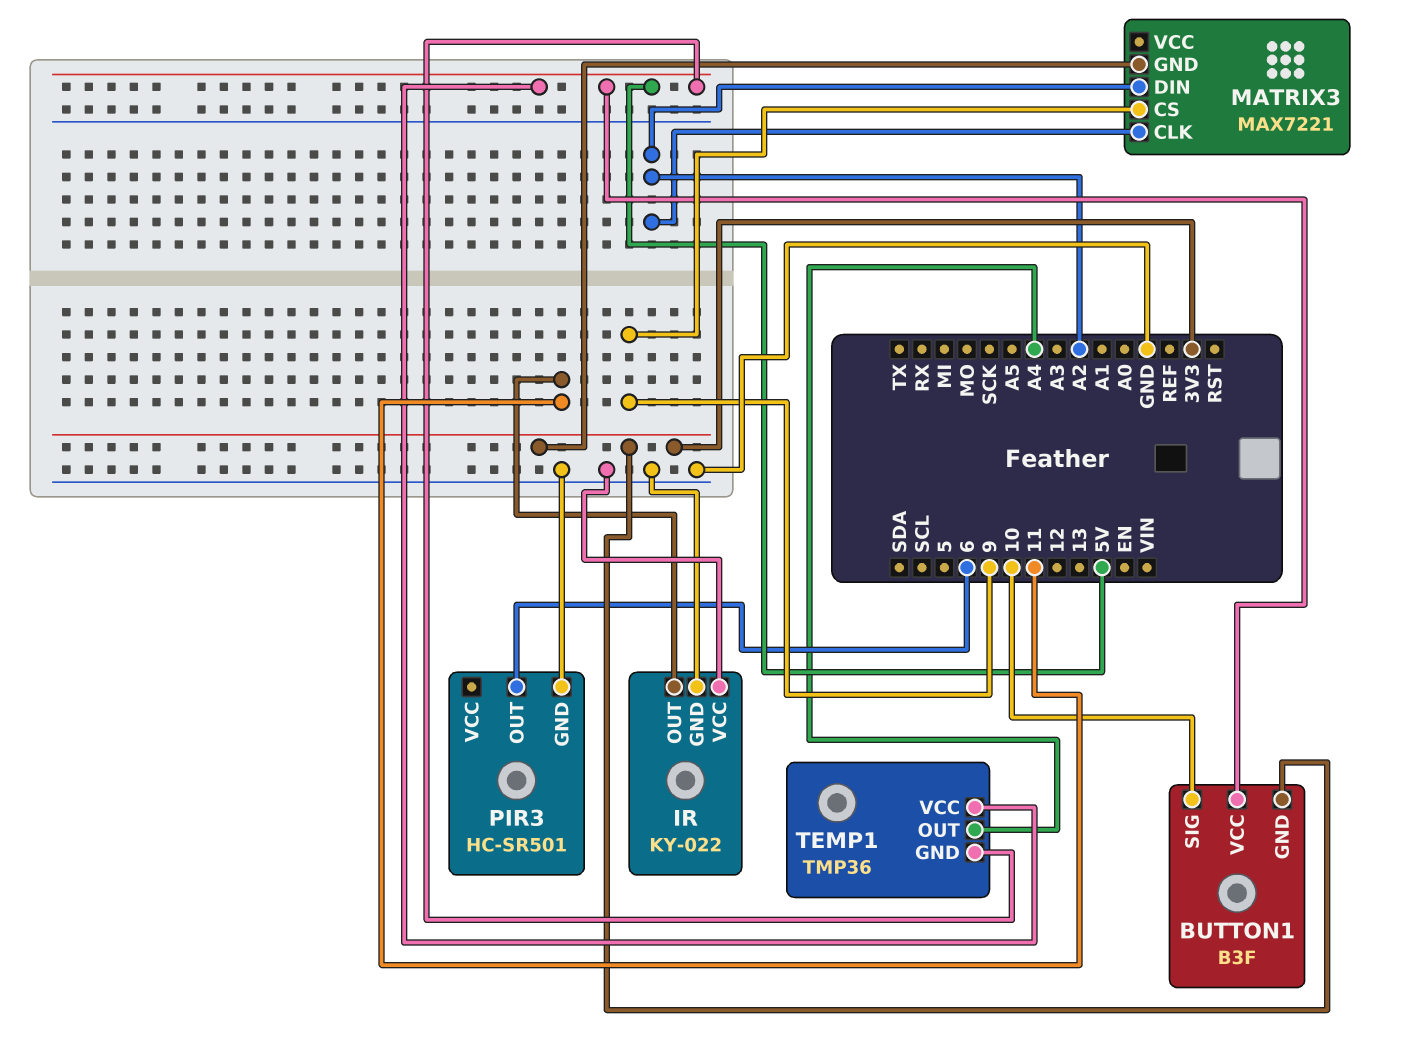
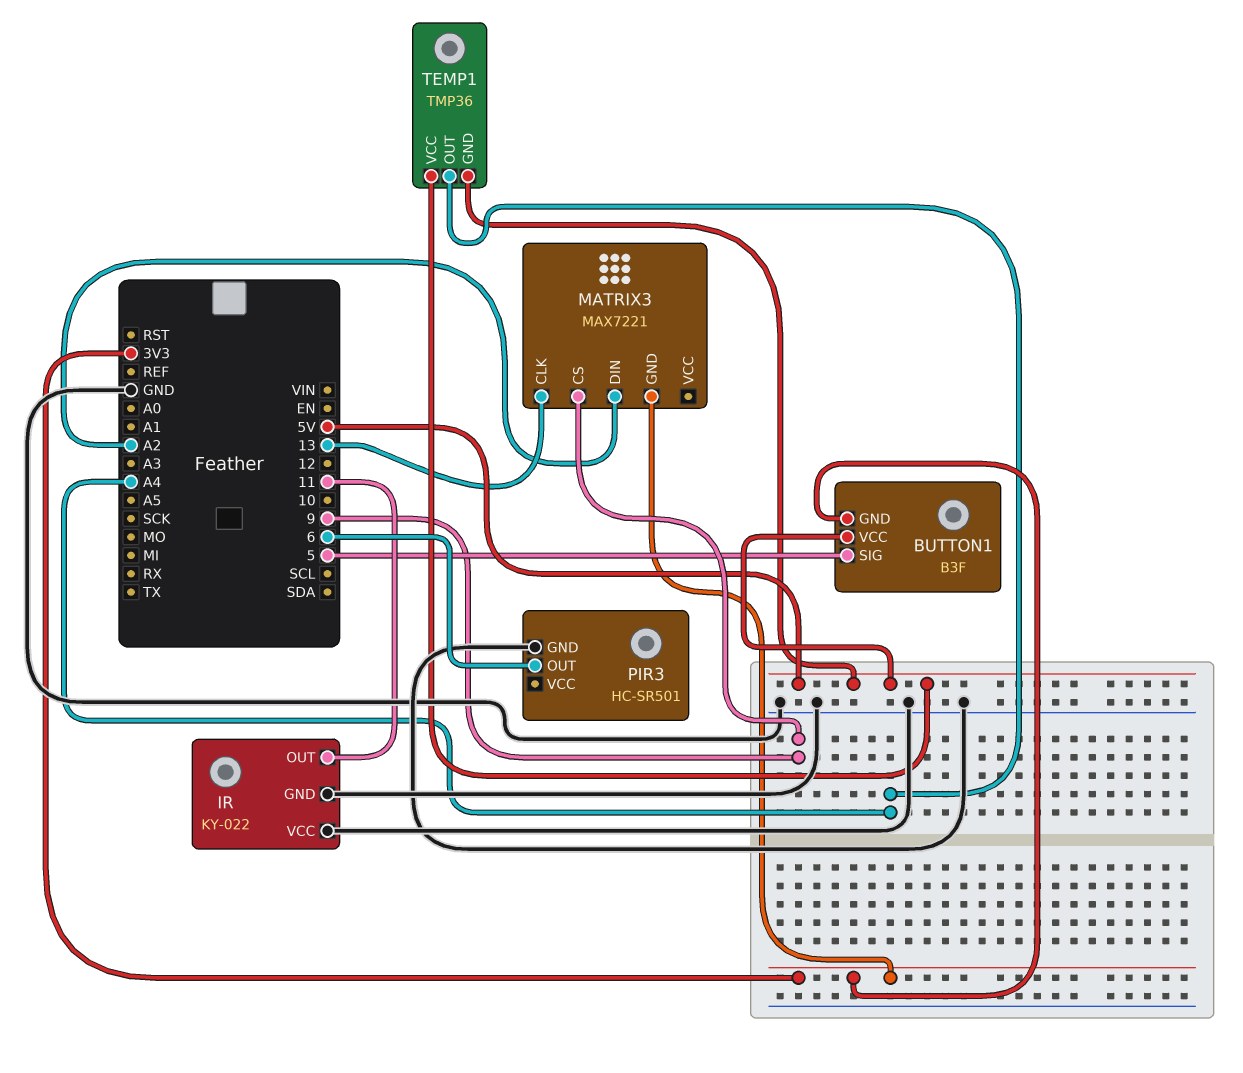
BUTTON1 pin SIG: 10 -> 5
MATRIX3 pin CLK: A2 -> 13

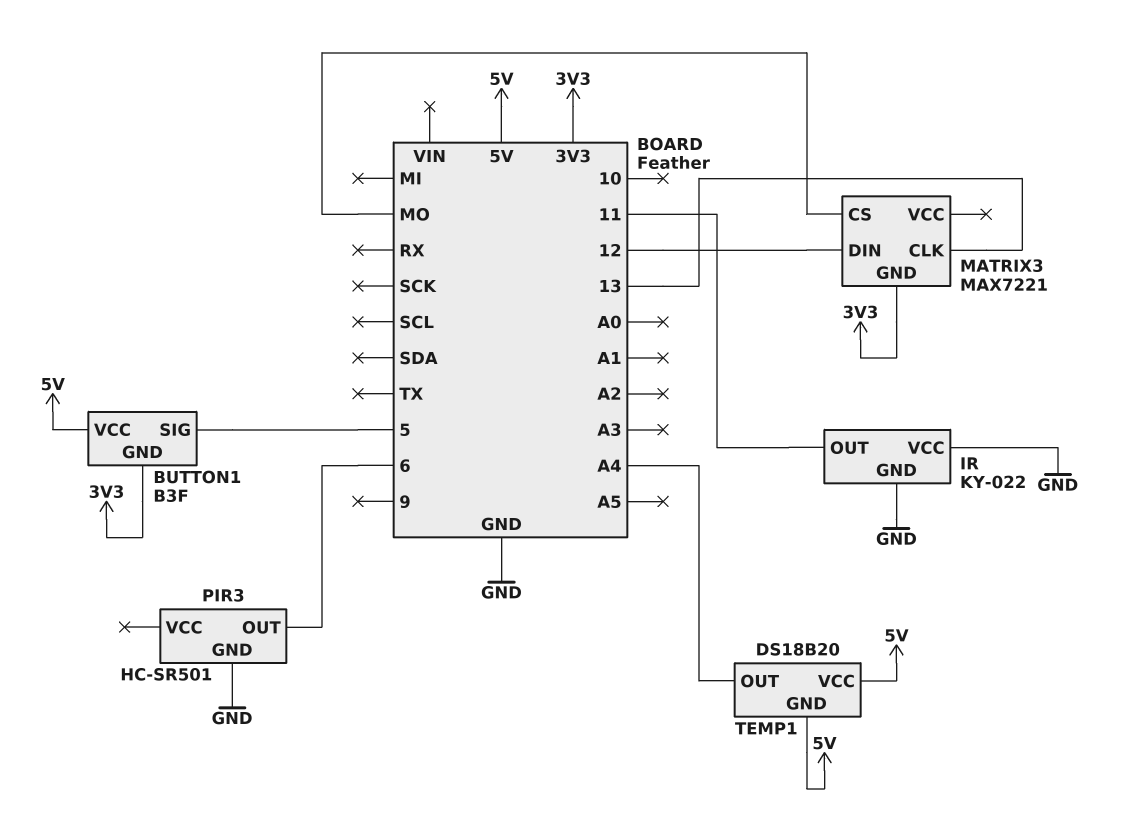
MATRIX3 pin CS: 9 -> MO
MATRIX3 pin DIN: A2 -> 12
TEMP1: TMP36 -> DS18B20

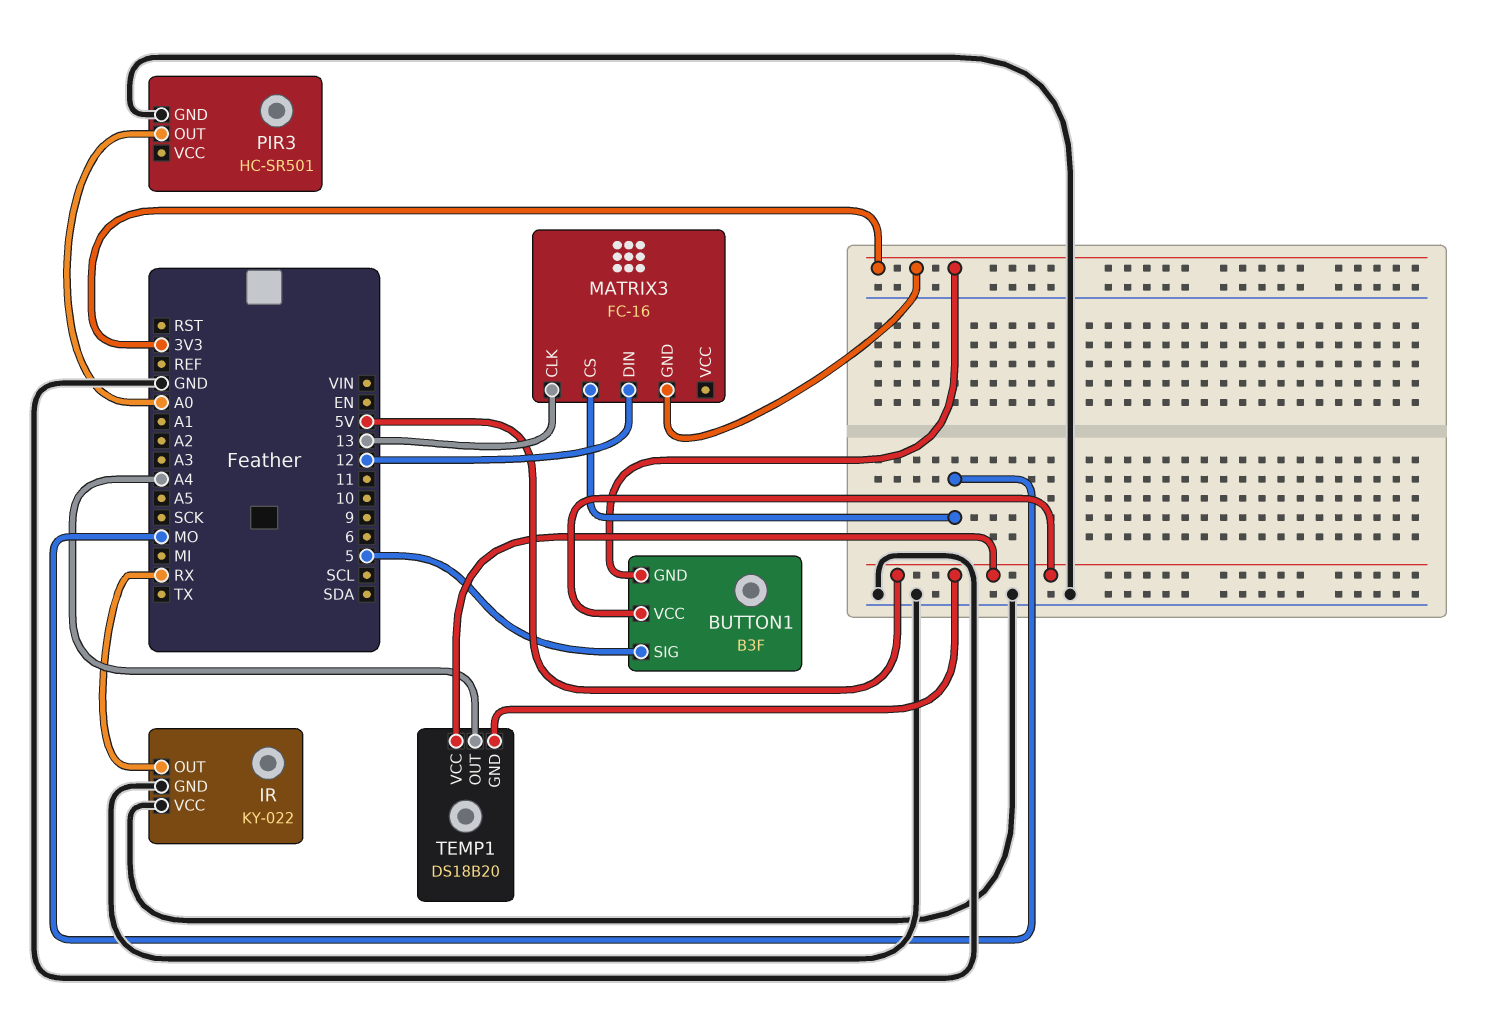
IR pin OUT: 11 -> RX
MATRIX3: MAX7221 -> FC-16
PIR3 pin OUT: 6 -> A0

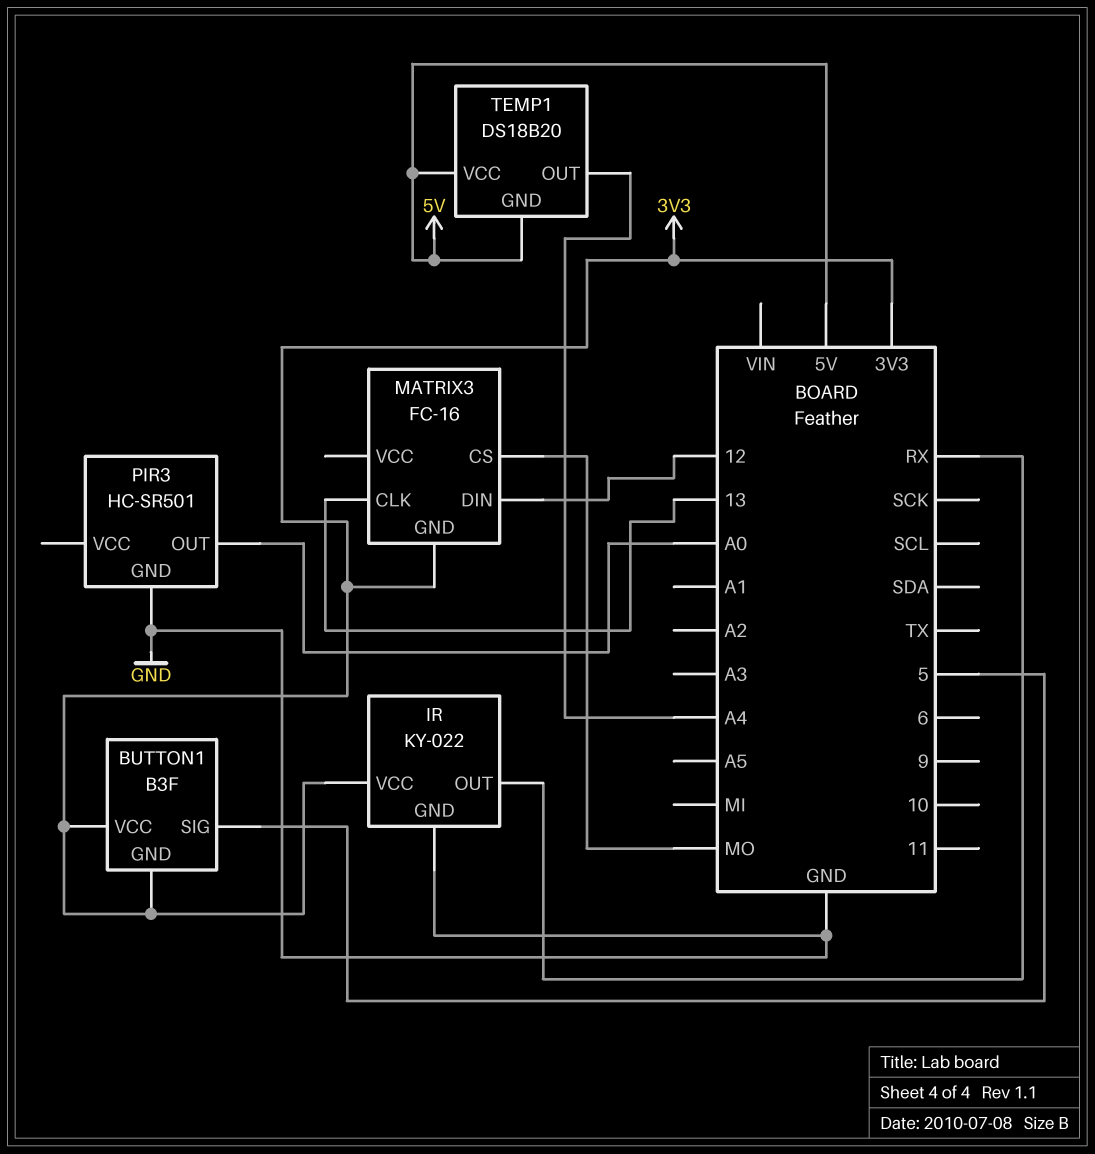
BUTTON1 pin VCC: 5V -> 3V3
IR pin VCC: GND -> 3V3

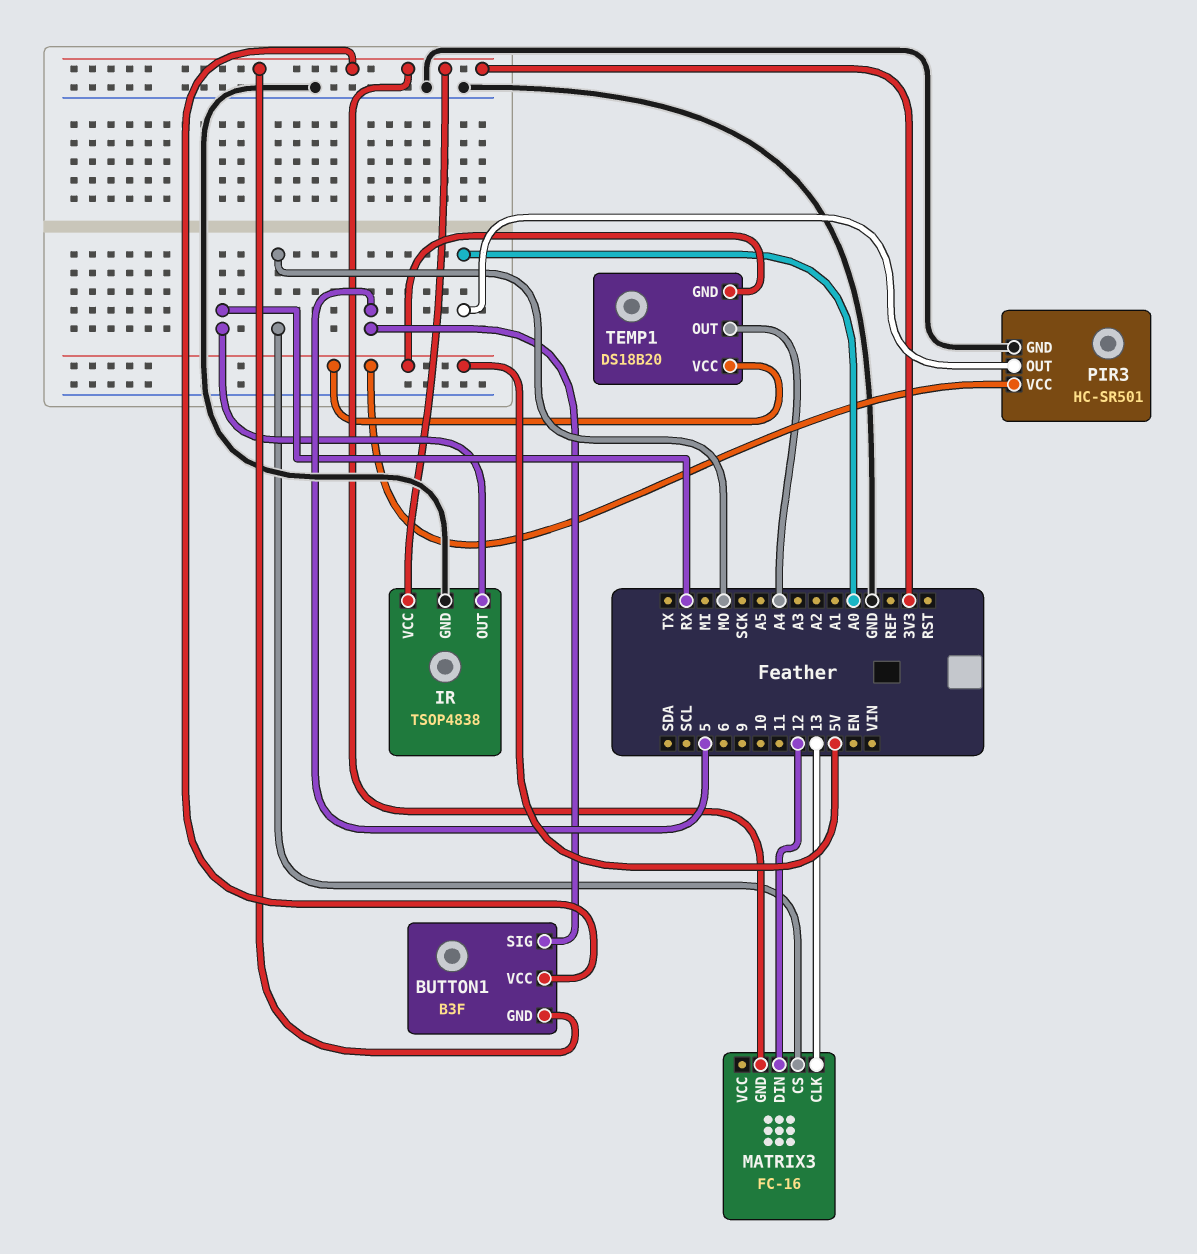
IR: KY-022 -> TSOP4838
PIR3 pin VCC: none -> 5V

